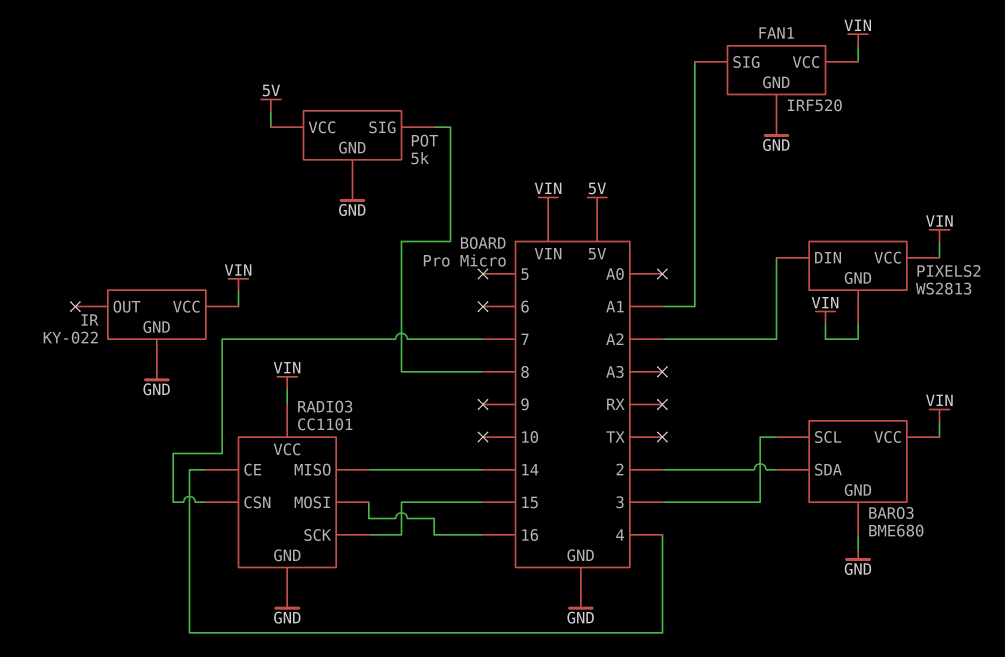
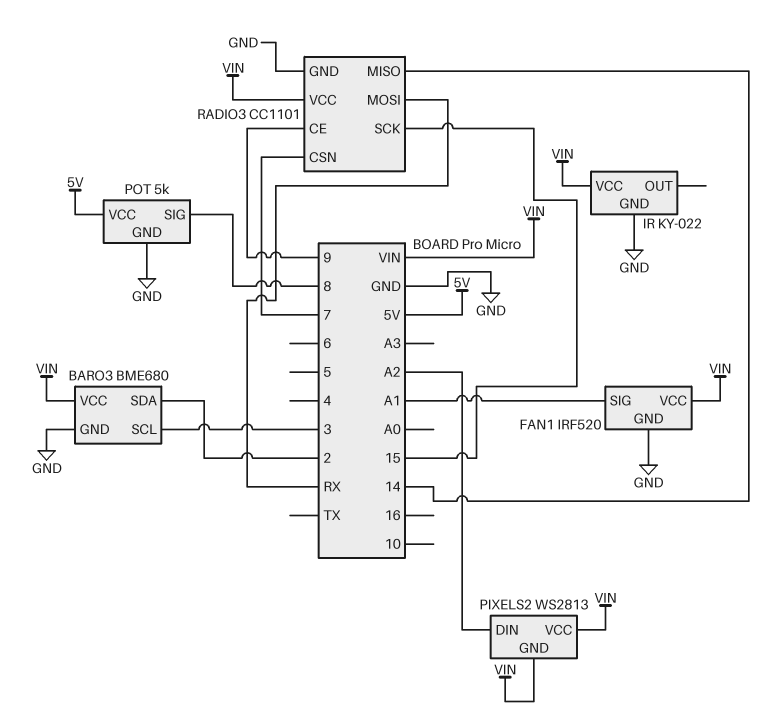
RADIO3 pin CE: 4 -> 9
RADIO3 pin MOSI: 16 -> RX

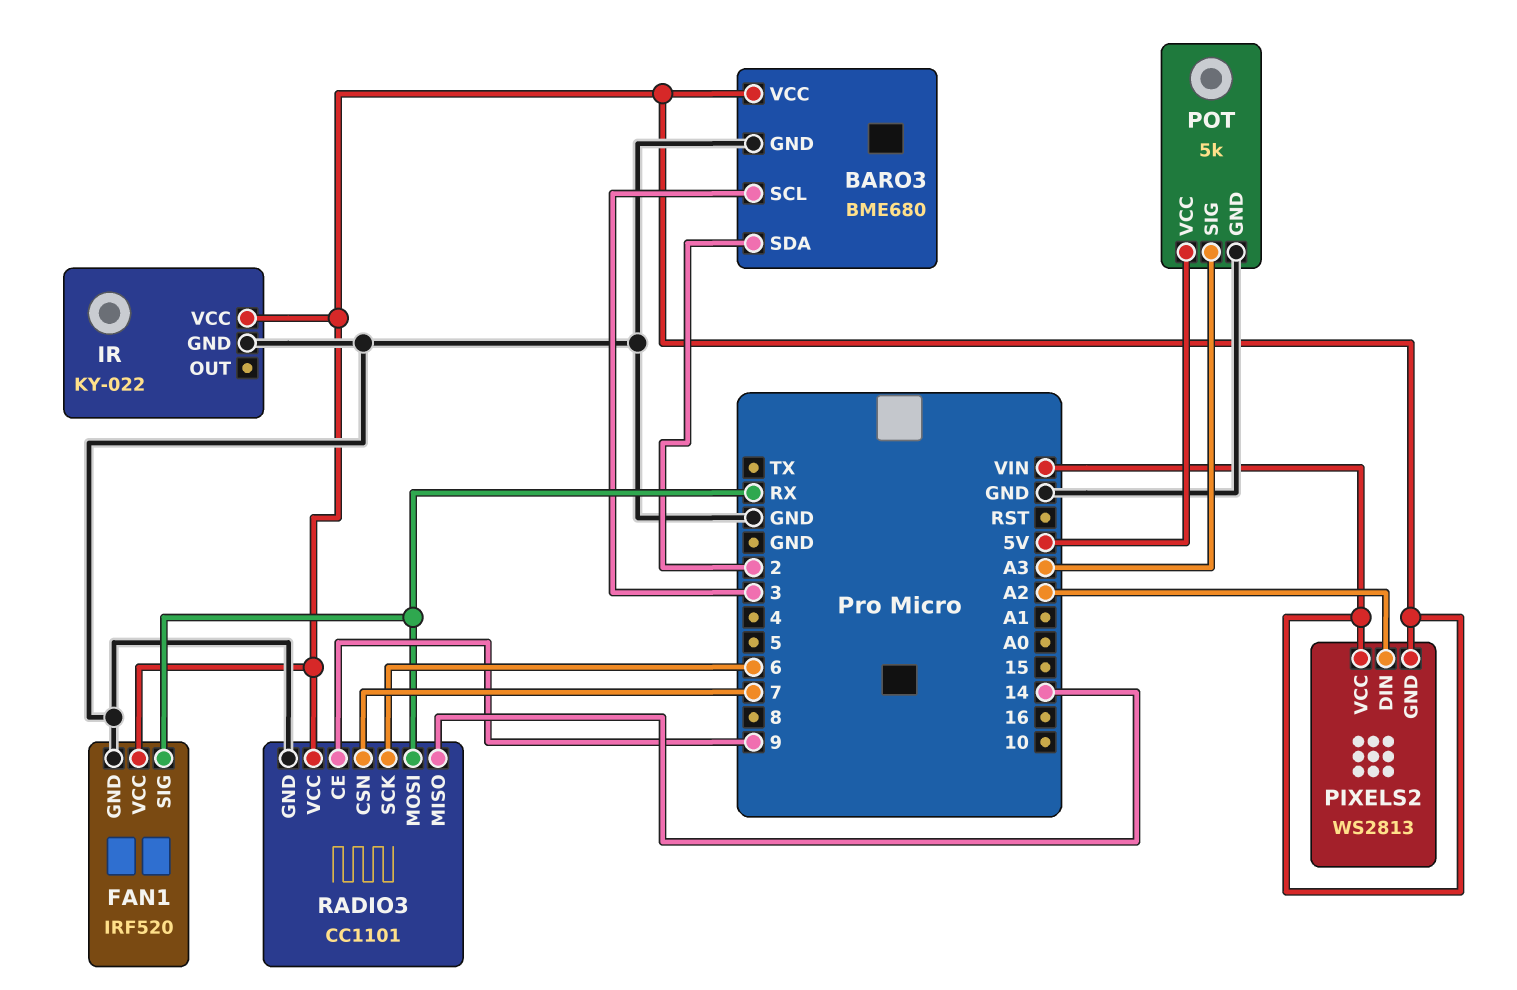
FAN1 pin SIG: A1 -> RX
POT pin SIG: 8 -> A3
RADIO3 pin SCK: 15 -> 6

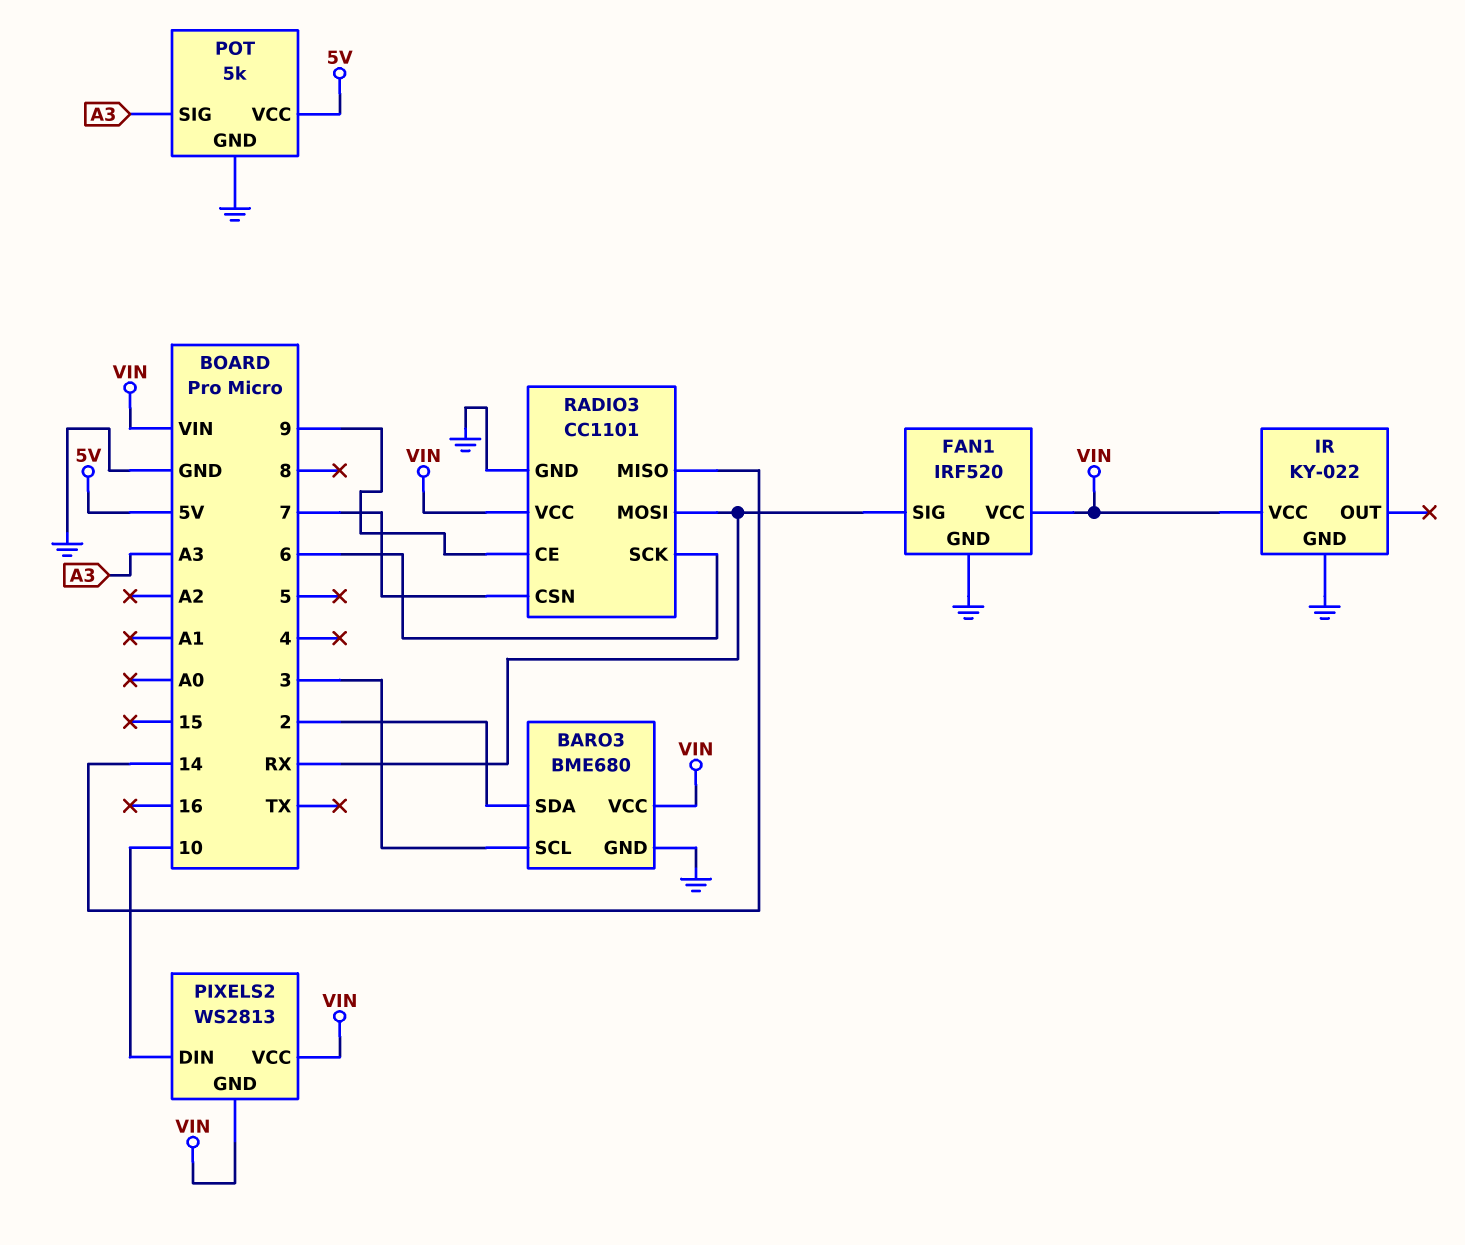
PIXELS2 pin DIN: A2 -> 10

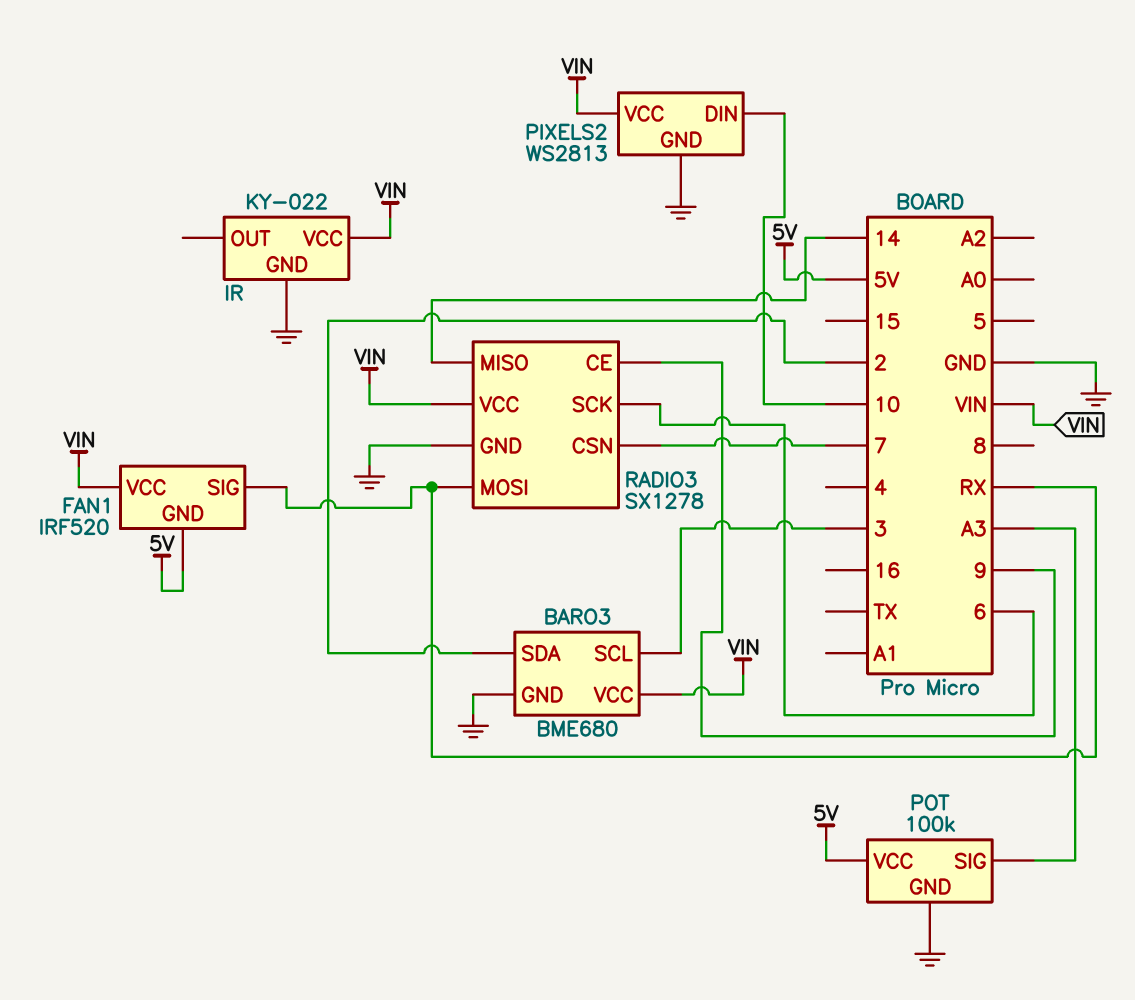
FAN1 pin GND: GND -> 5V
PIXELS2 pin GND: VIN -> GND
POT: 5k -> 100k
RADIO3: CC1101 -> SX1278

